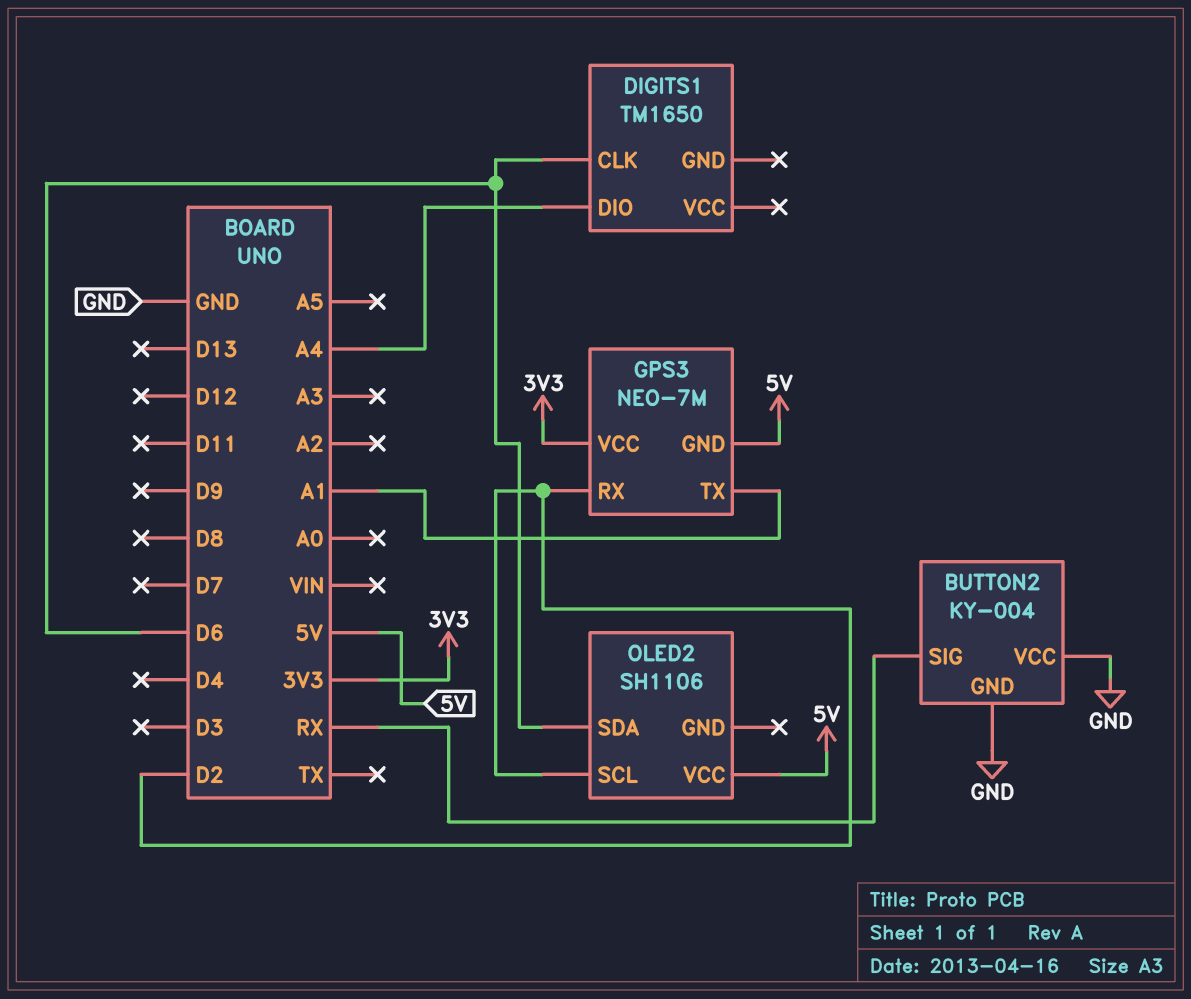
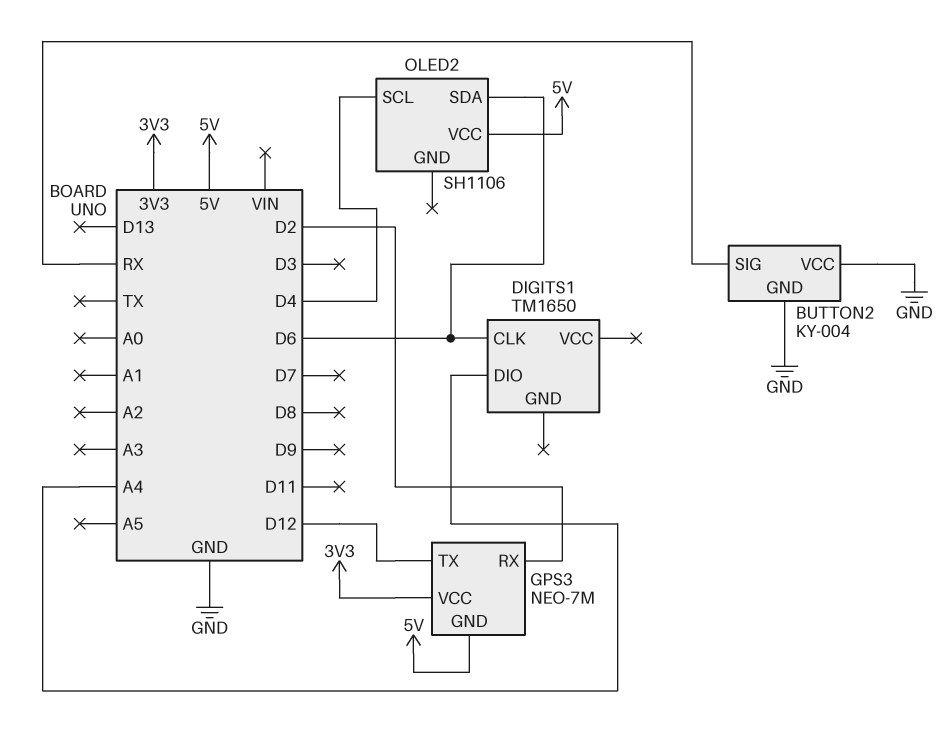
GPS3 pin TX: A1 -> D12
OLED2 pin SCL: D2 -> D4

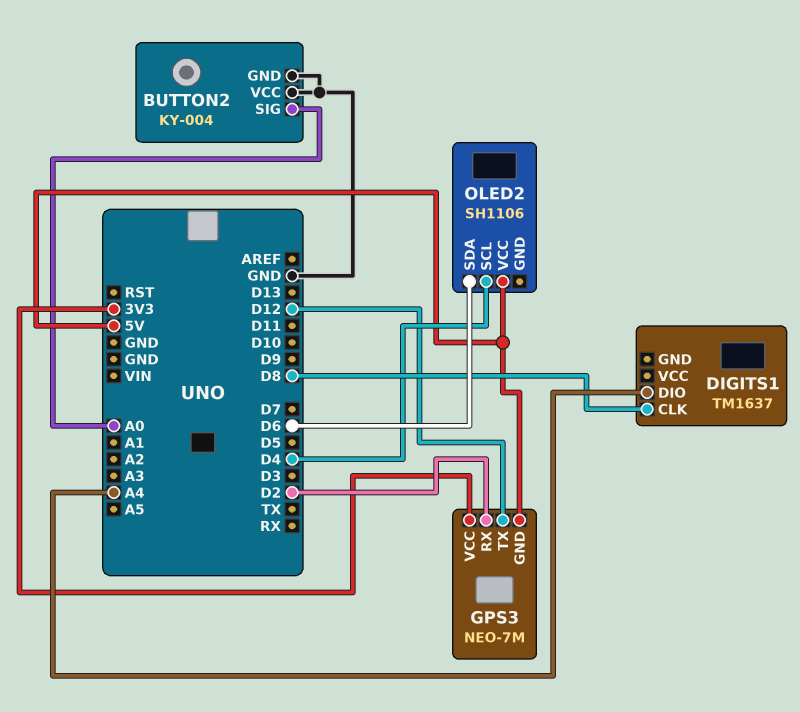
BUTTON2 pin SIG: RX -> A0
DIGITS1: TM1650 -> TM1637
DIGITS1 pin CLK: D6 -> D8

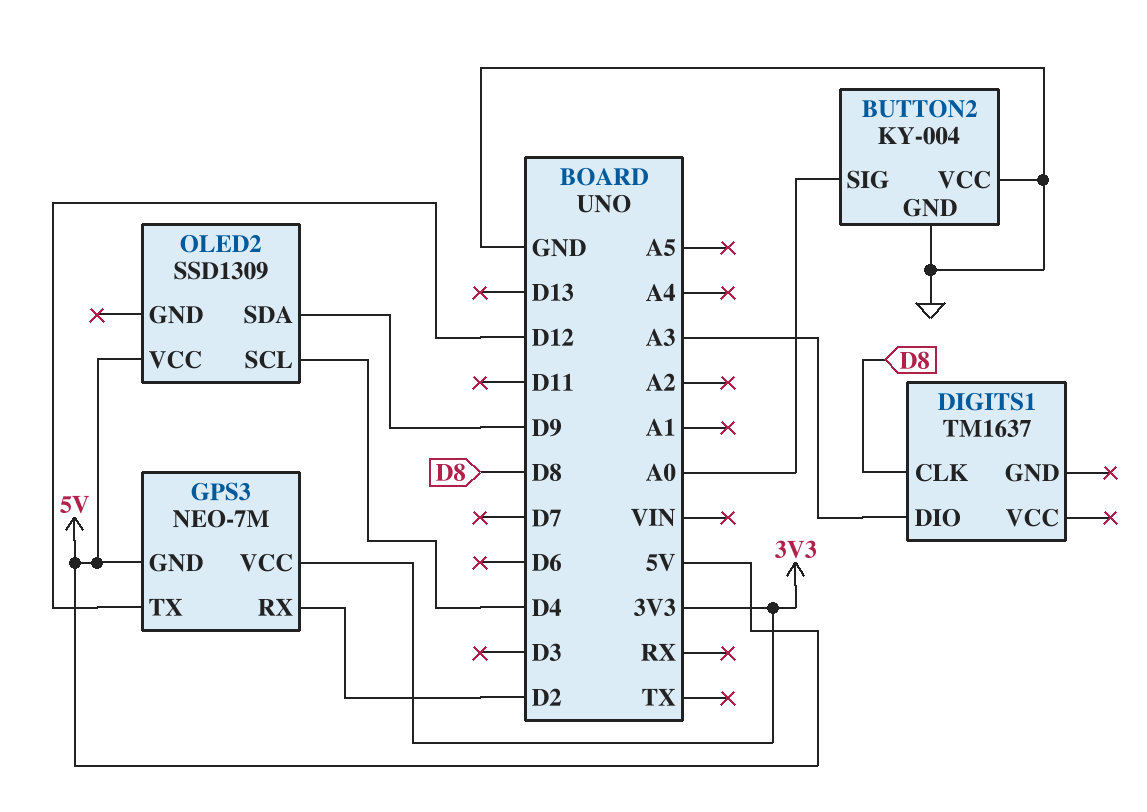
DIGITS1 pin DIO: A4 -> A3
OLED2: SH1106 -> SSD1309
OLED2 pin SDA: D6 -> D9

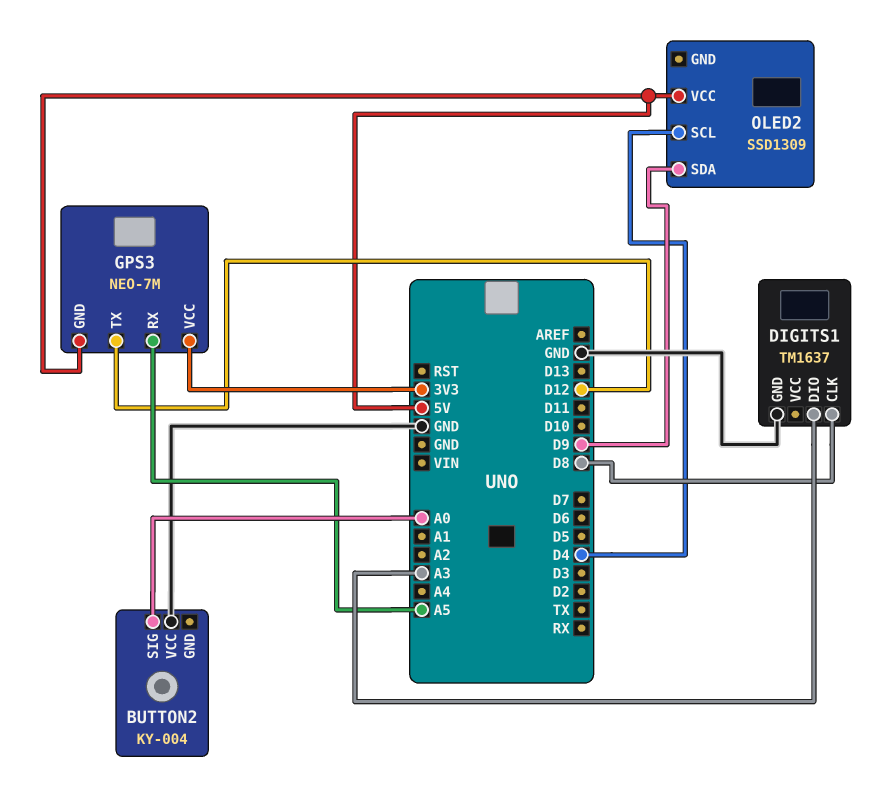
BUTTON2 pin GND: GND -> none
DIGITS1 pin GND: none -> GND
GPS3 pin RX: D2 -> A5

